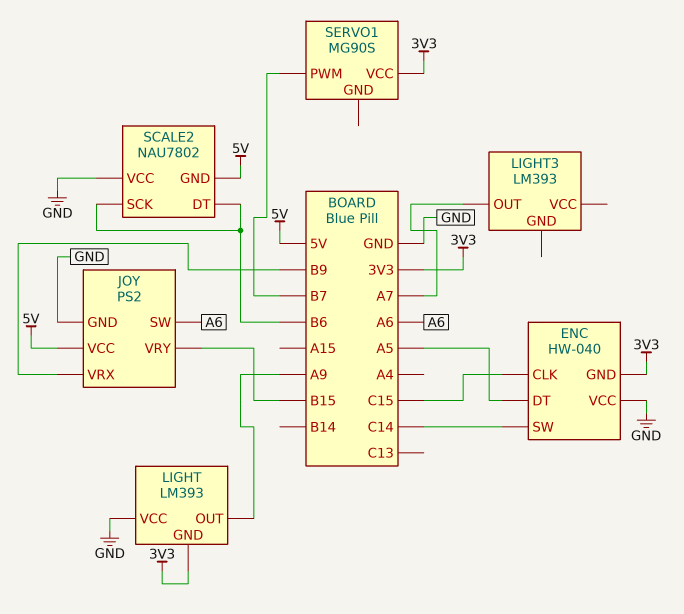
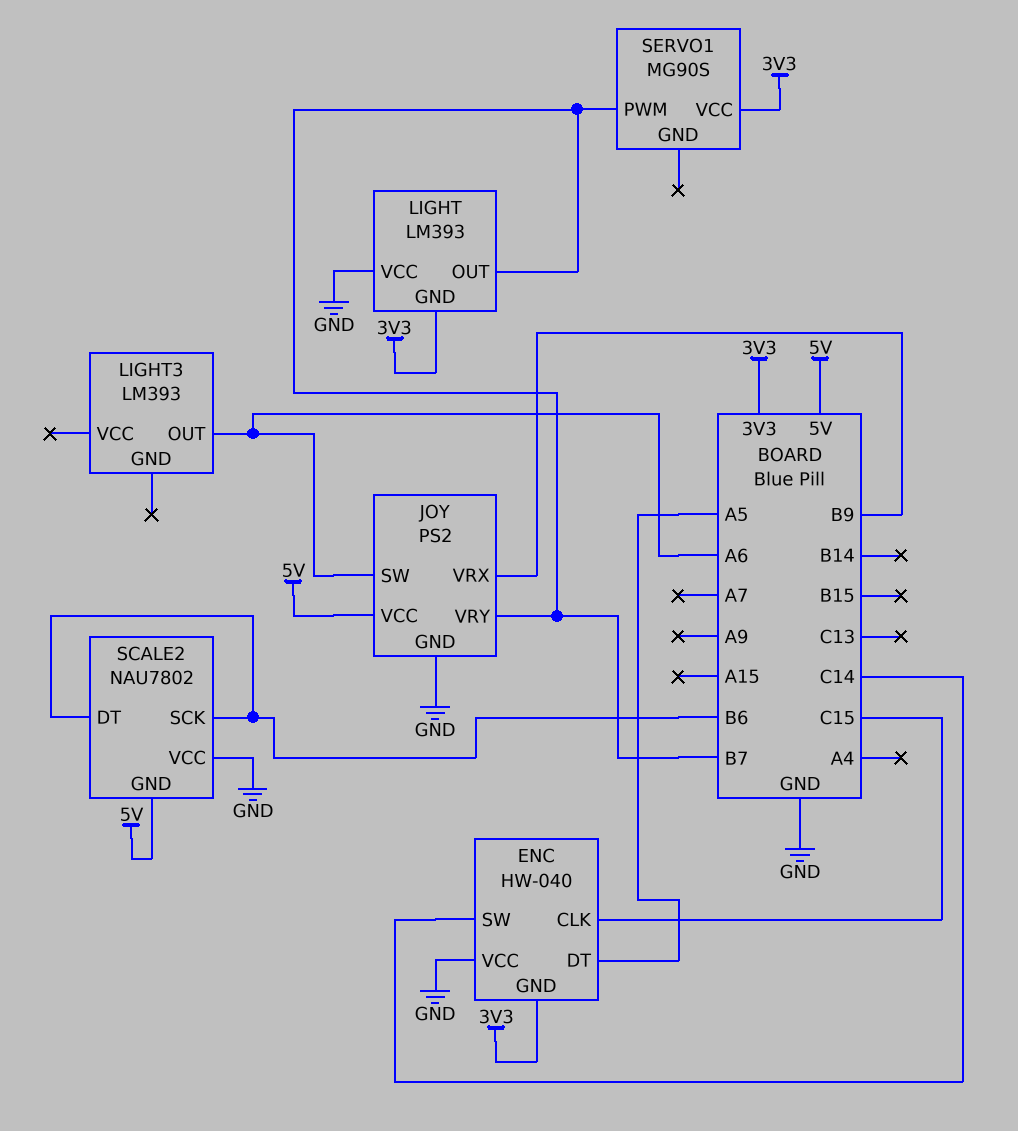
JOY pin VRY: B15 -> B7
LIGHT pin OUT: A9 -> B7
LIGHT3 pin OUT: A7 -> A6

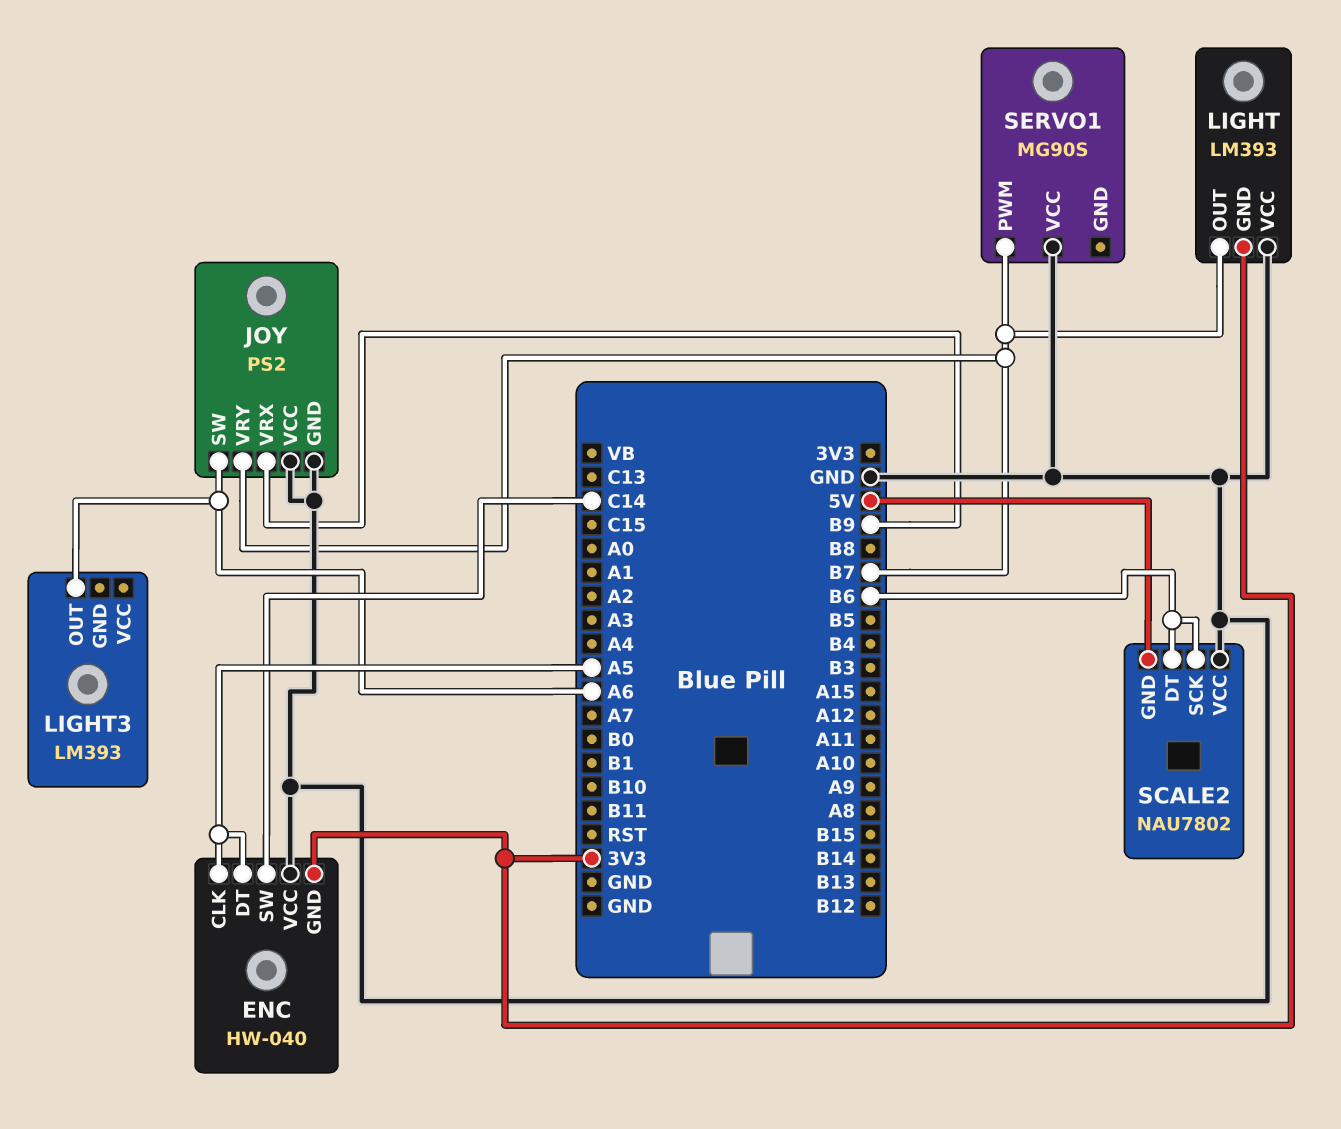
ENC pin CLK: C15 -> A5
JOY pin VCC: 5V -> GND
SERVO1 pin VCC: 3V3 -> GND

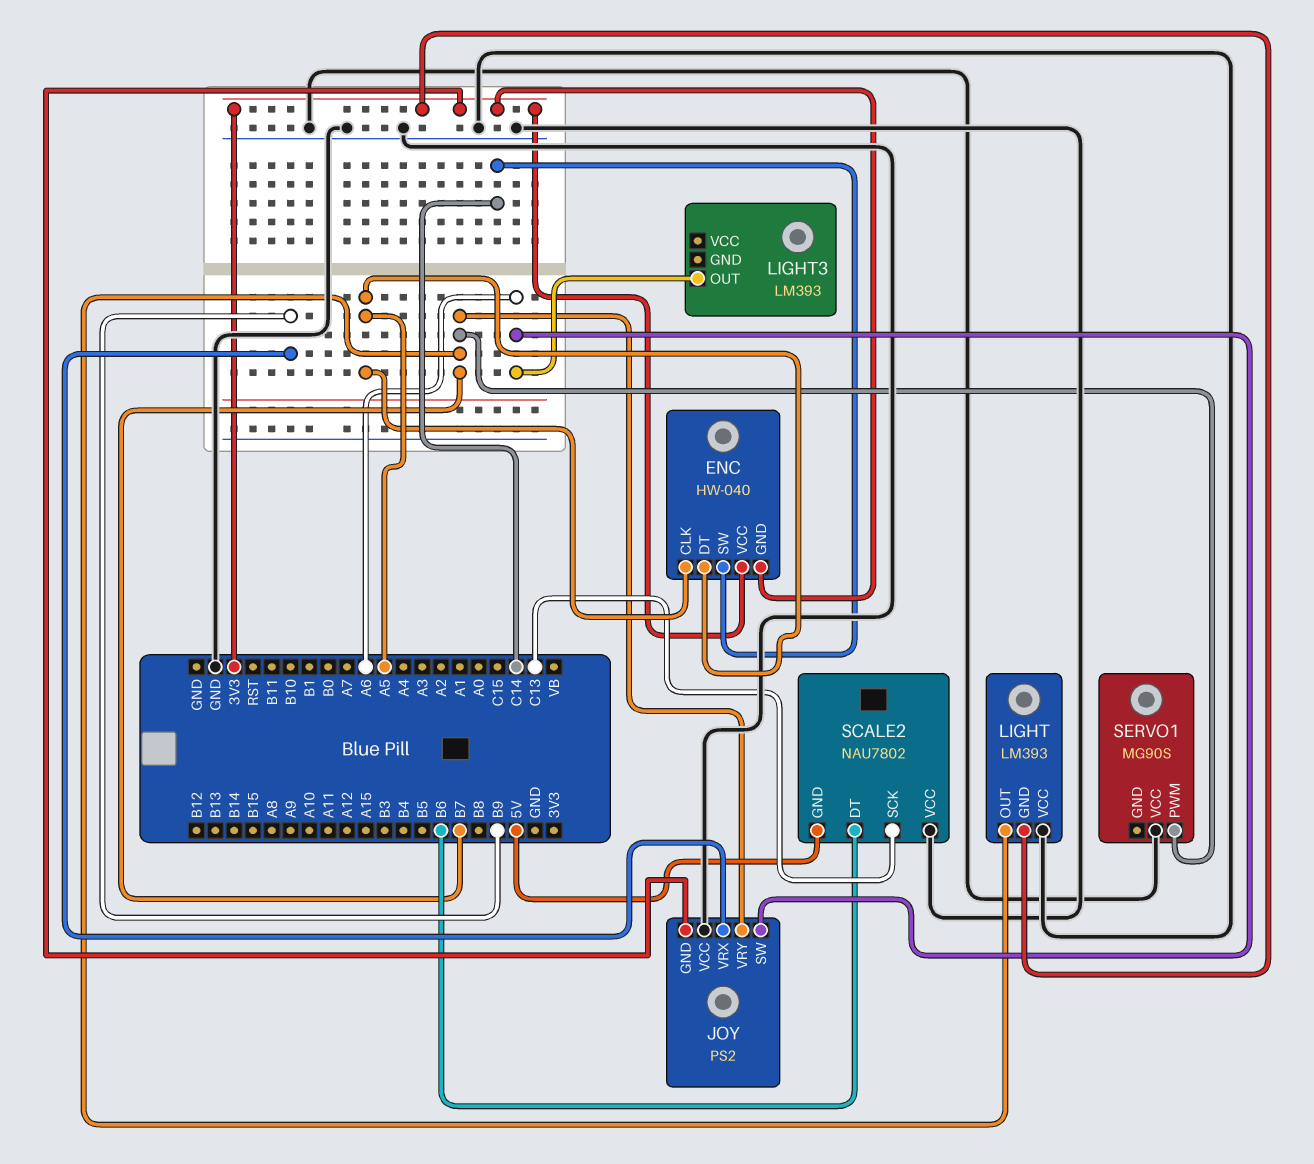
ENC pin VCC: GND -> 3V3
JOY pin GND: GND -> 3V3
SCALE2 pin SCK: B6 -> C13

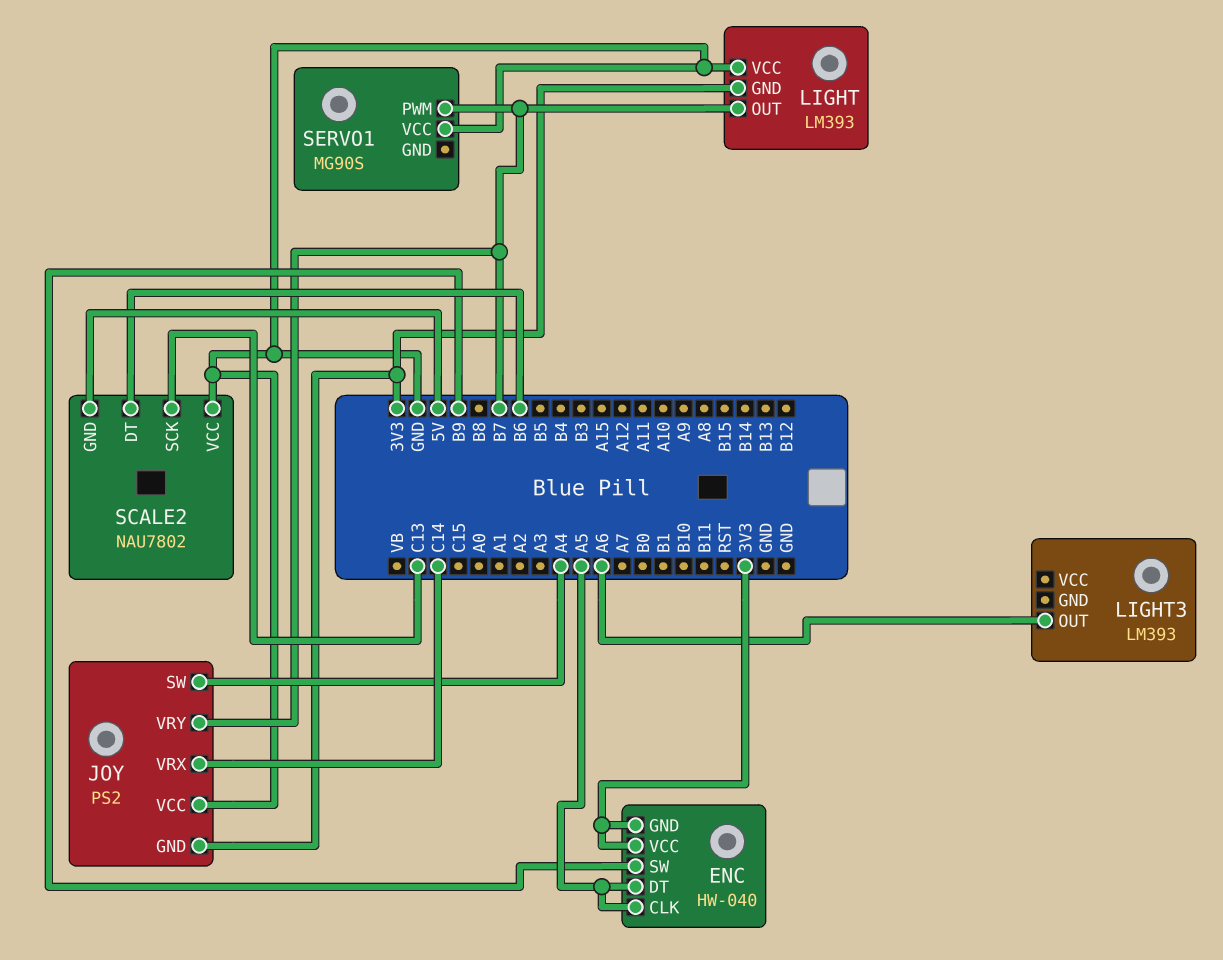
ENC pin SW: C14 -> B9
JOY pin SW: A6 -> A4
JOY pin VRX: B9 -> C14

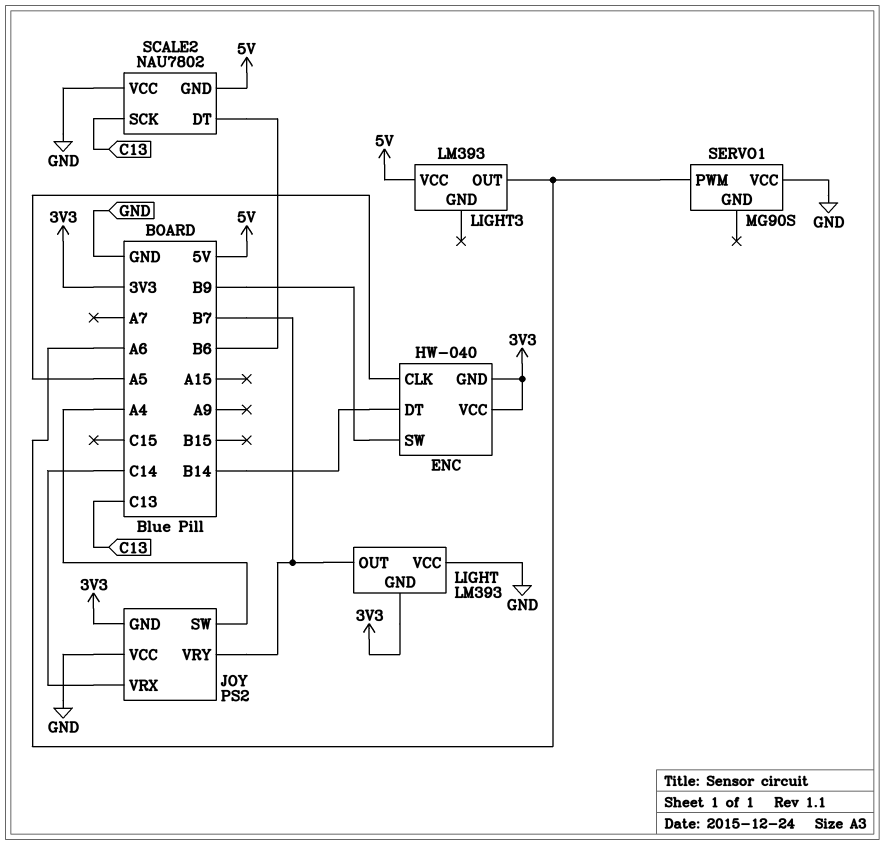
ENC pin DT: A5 -> B14
LIGHT3 pin VCC: none -> 5V
SERVO1 pin PWM: B7 -> A6

